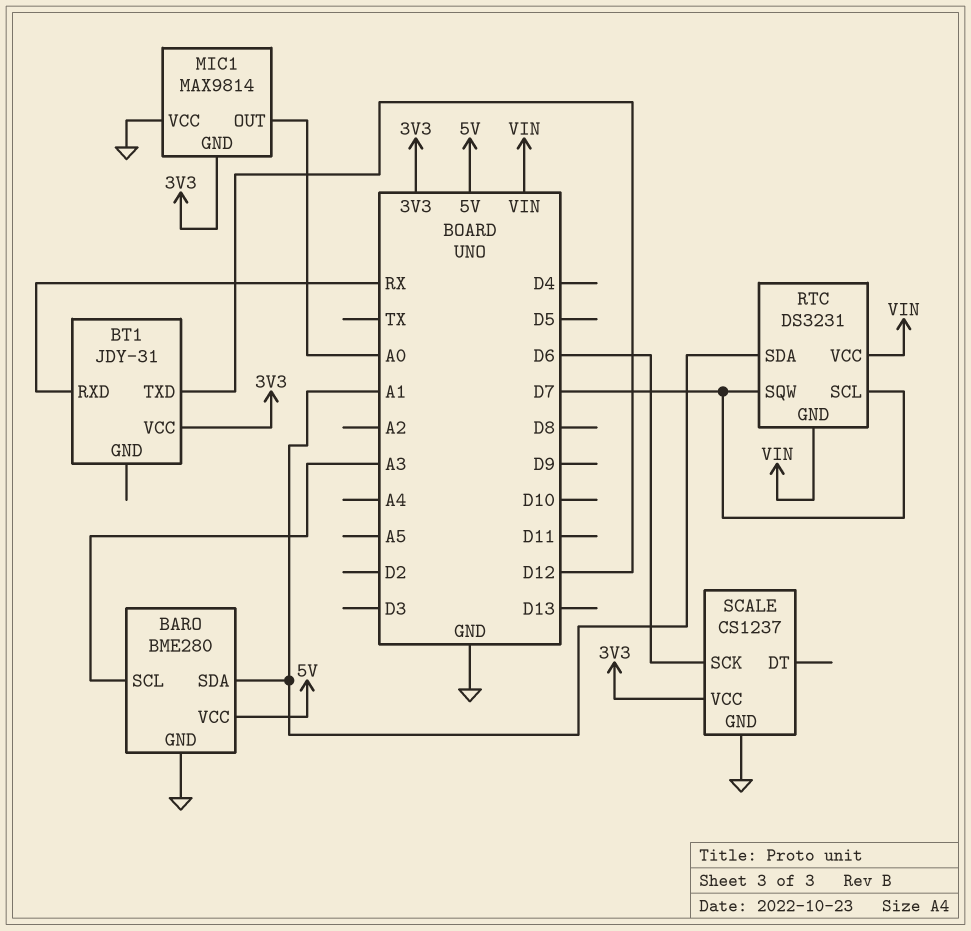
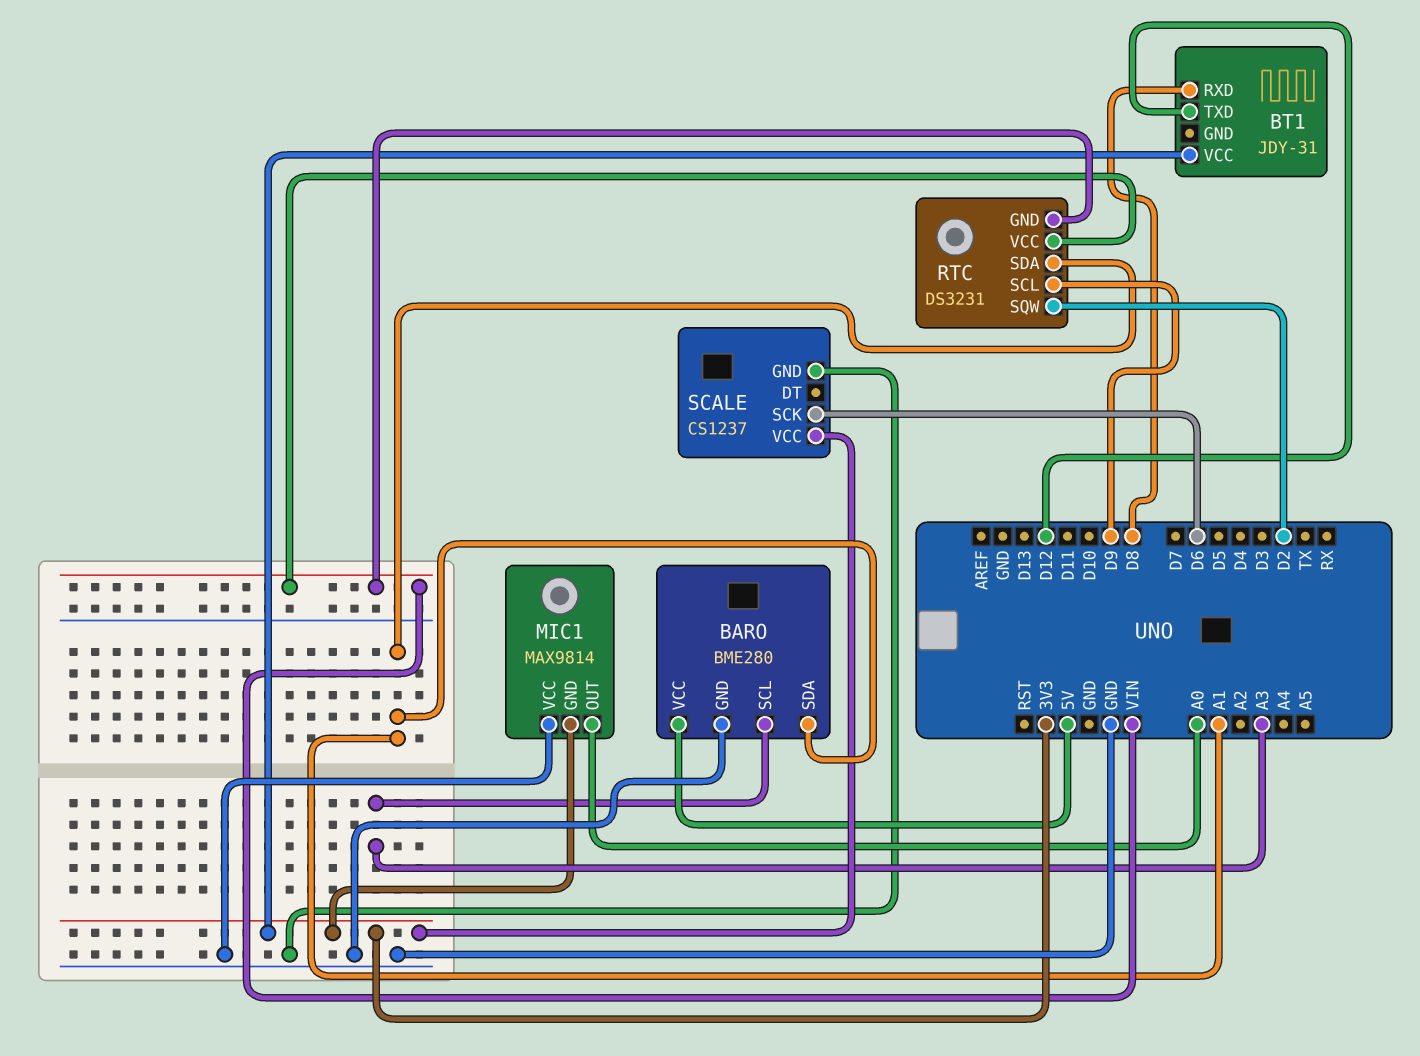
BT1 pin RXD: RX -> D8
RTC pin SCL: D7 -> D9
RTC pin SQW: D7 -> D2

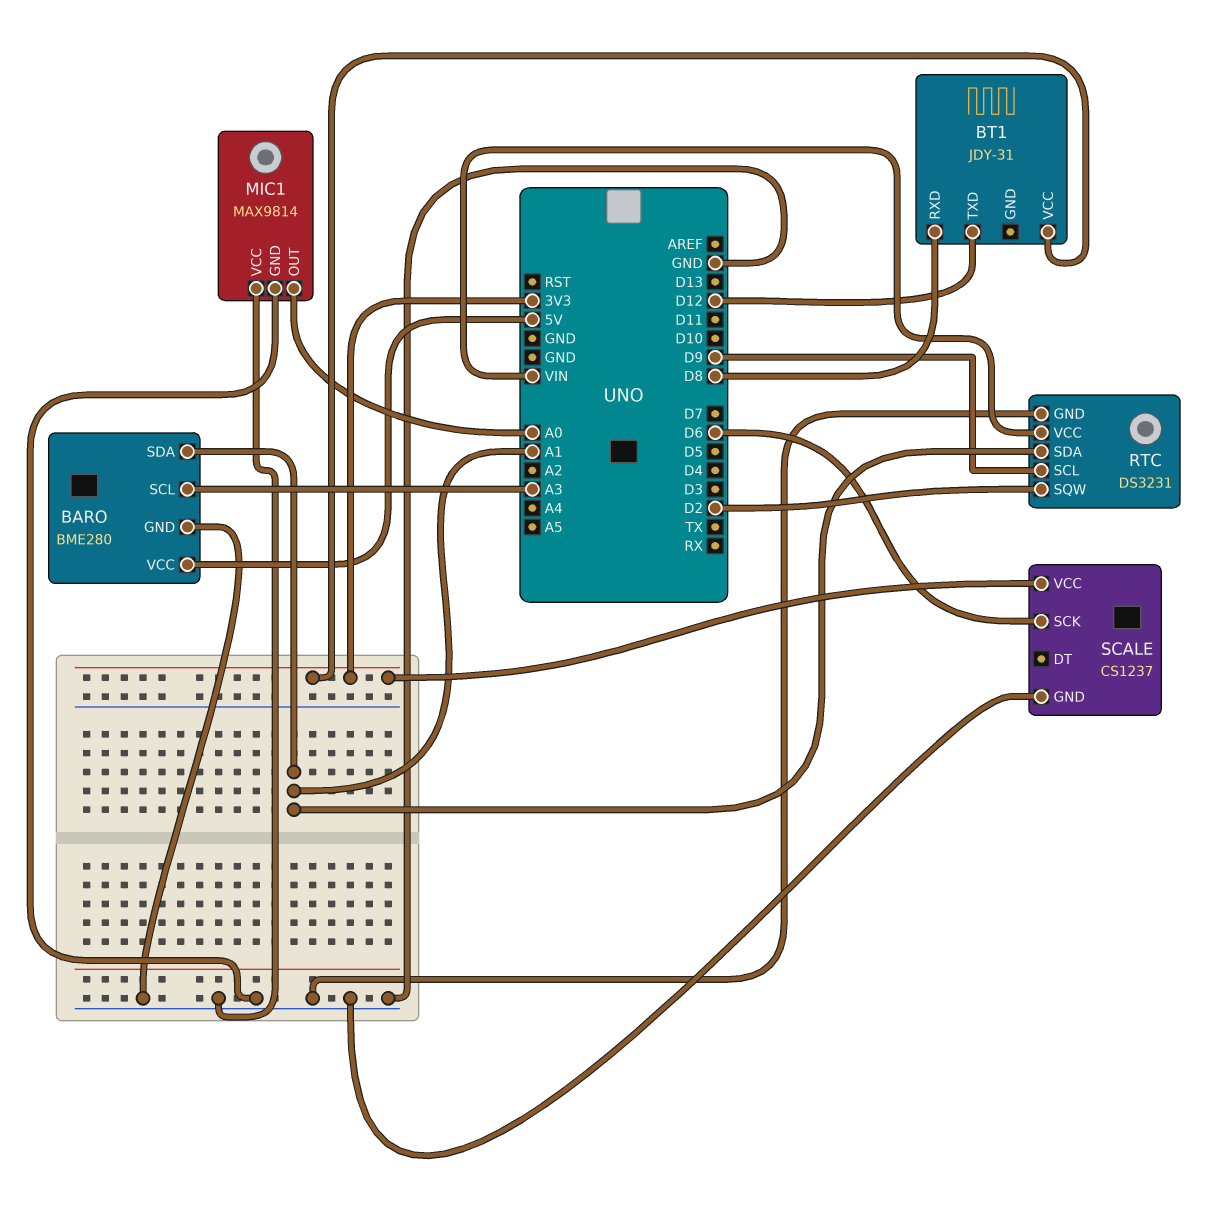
MIC1 pin GND: 3V3 -> GND
RTC pin GND: VIN -> GND

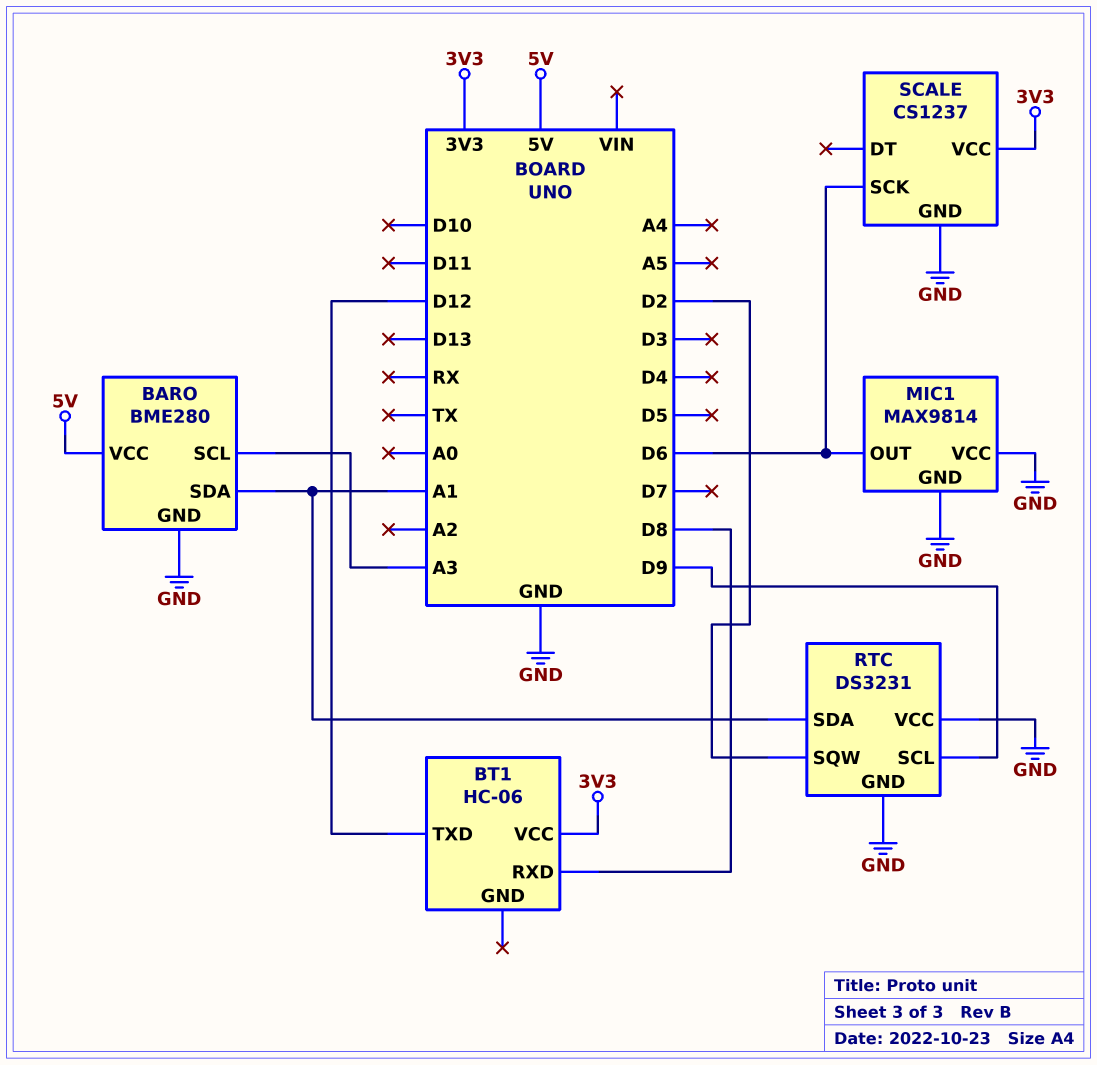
BT1: JDY-31 -> HC-06
MIC1 pin OUT: A0 -> D6
RTC pin VCC: VIN -> GND

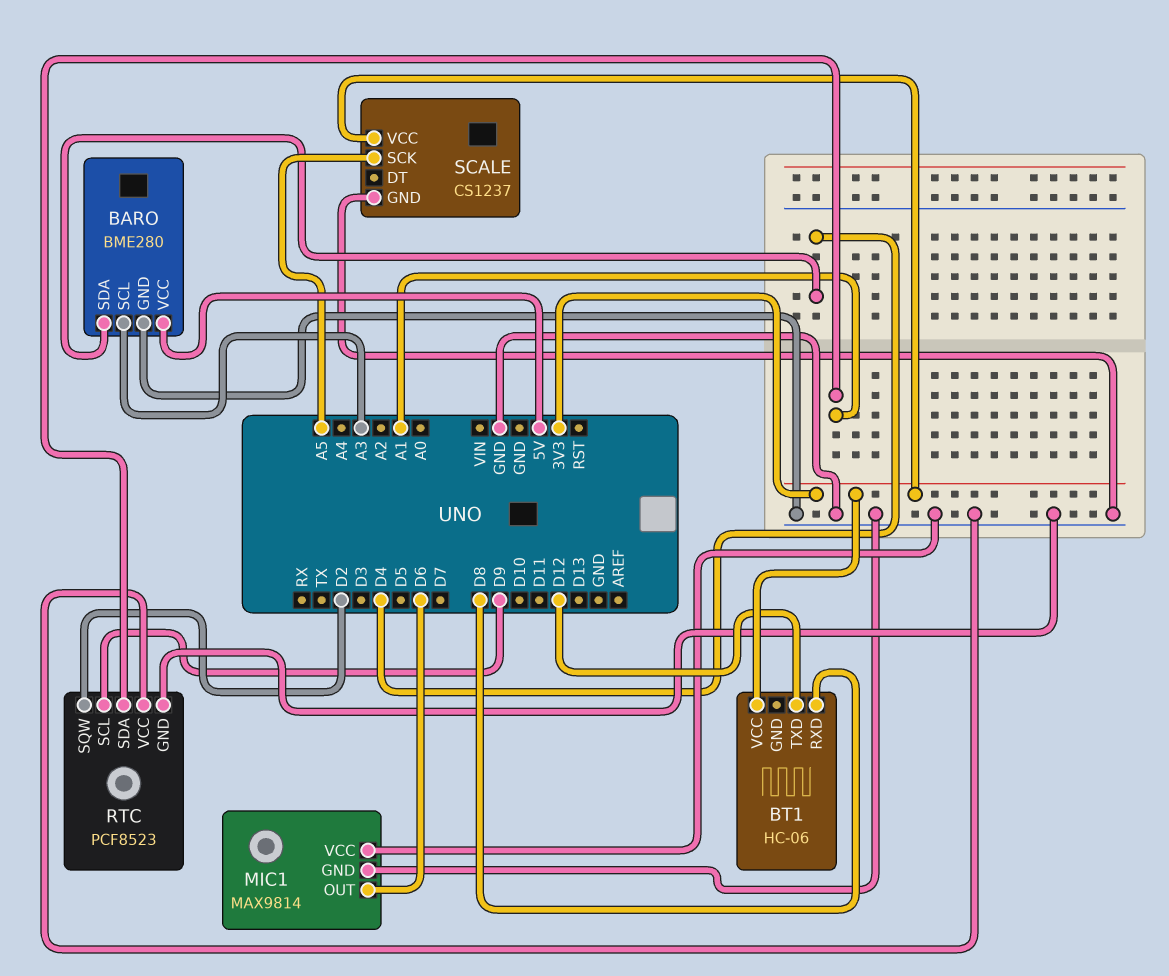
BARO pin SDA: A1 -> D4
RTC: DS3231 -> PCF8523
SCALE pin SCK: D6 -> A5

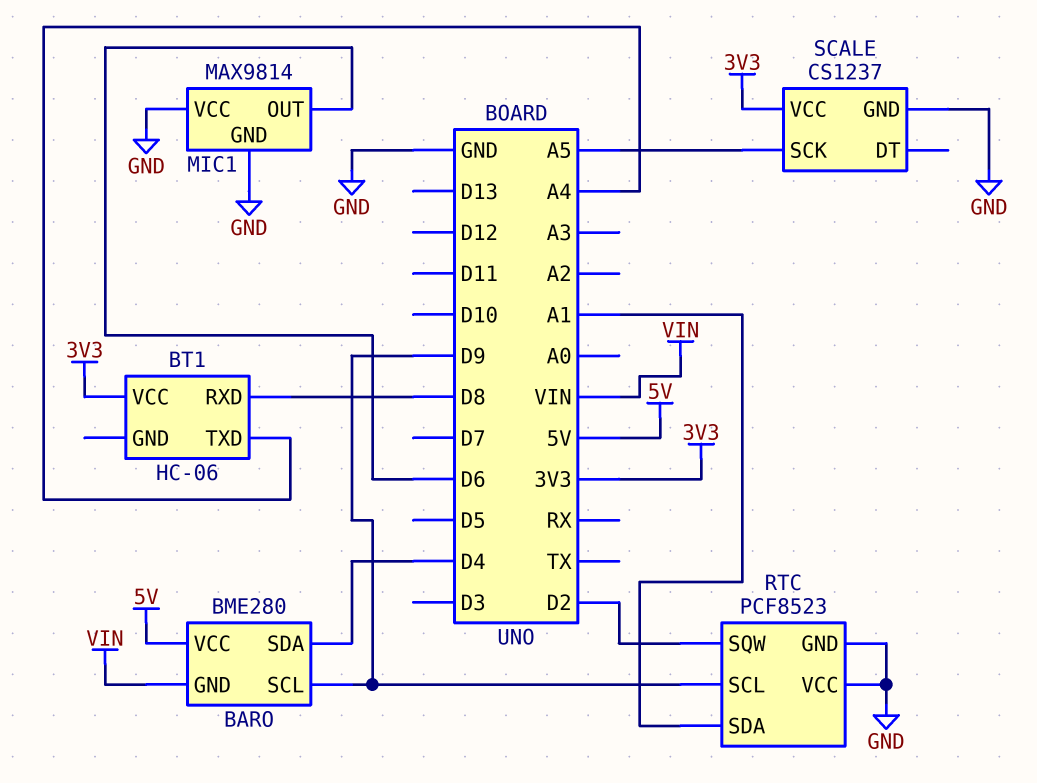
BARO pin GND: GND -> VIN
BARO pin SCL: A3 -> D9
BT1 pin TXD: D12 -> A4

